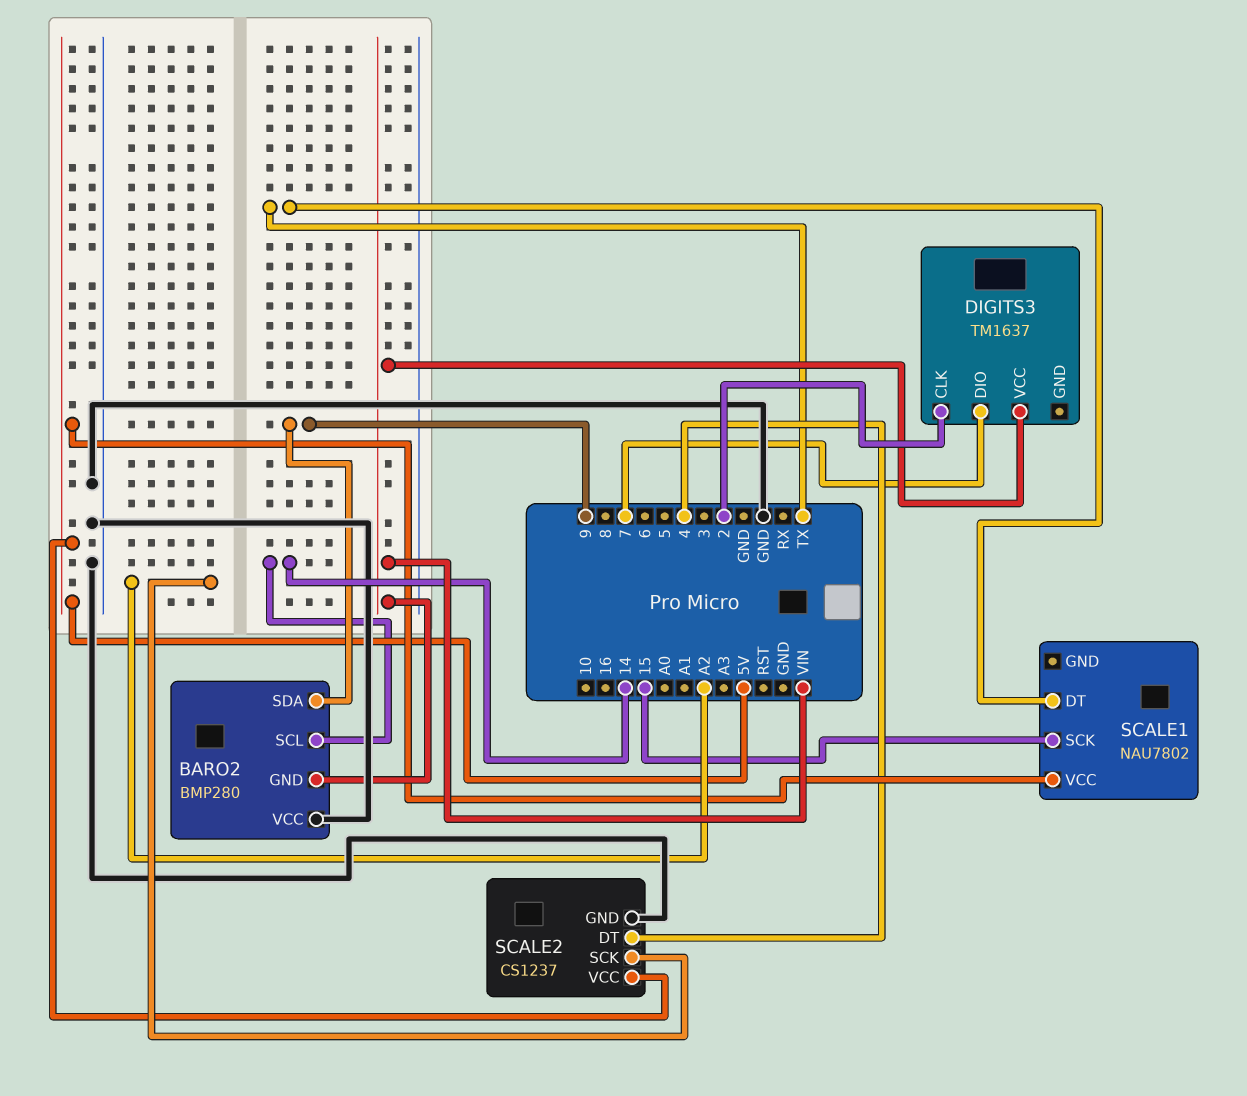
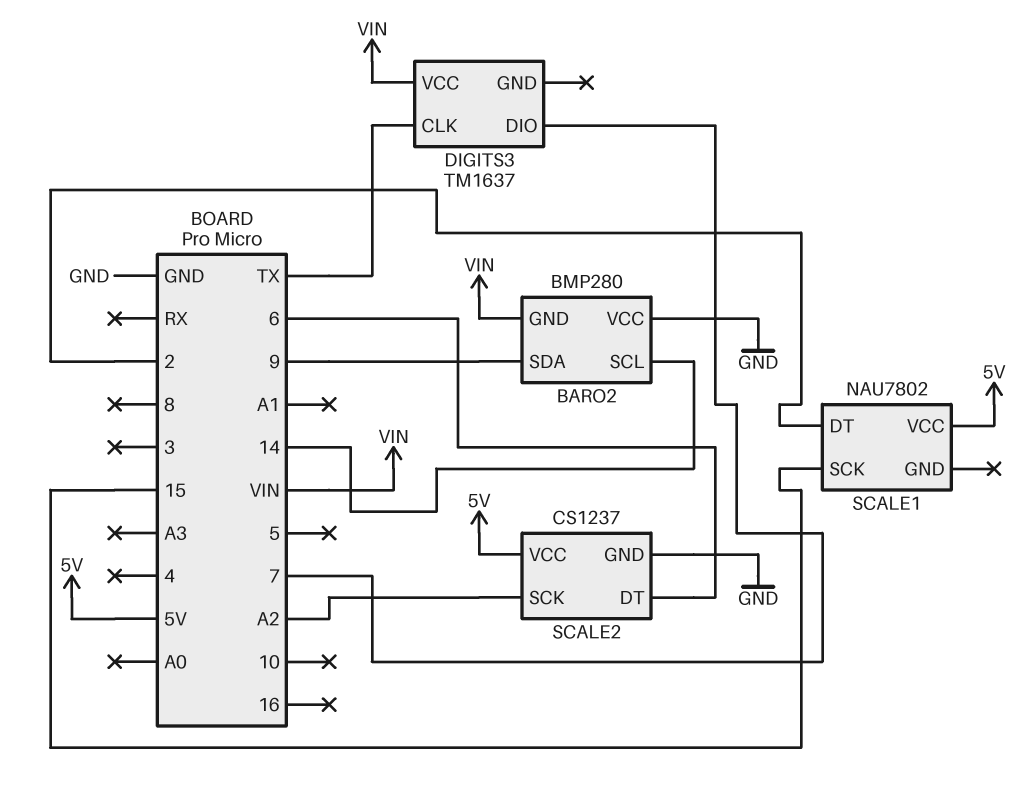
DIGITS3 pin CLK: 2 -> TX
SCALE1 pin DT: TX -> 2
SCALE2 pin DT: 4 -> 6

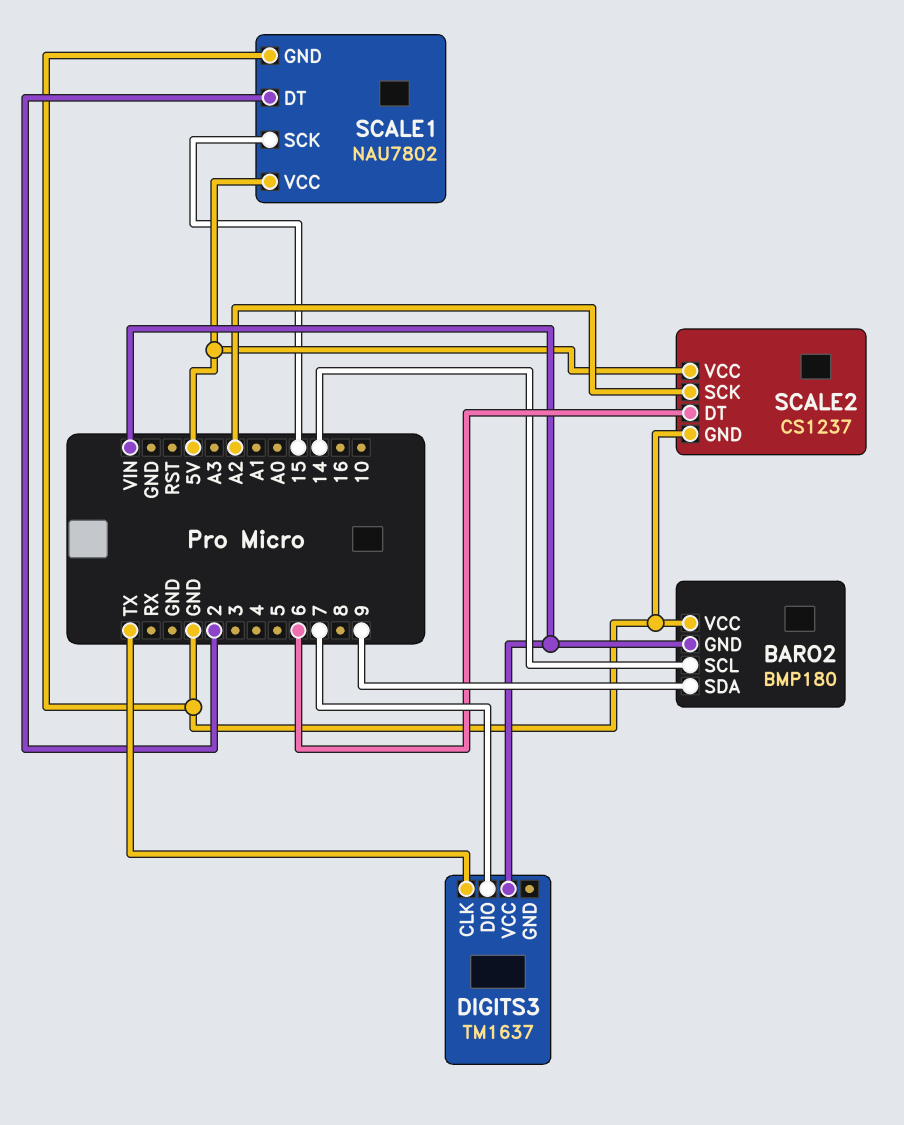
BARO2: BMP280 -> BMP180
SCALE1 pin GND: none -> GND

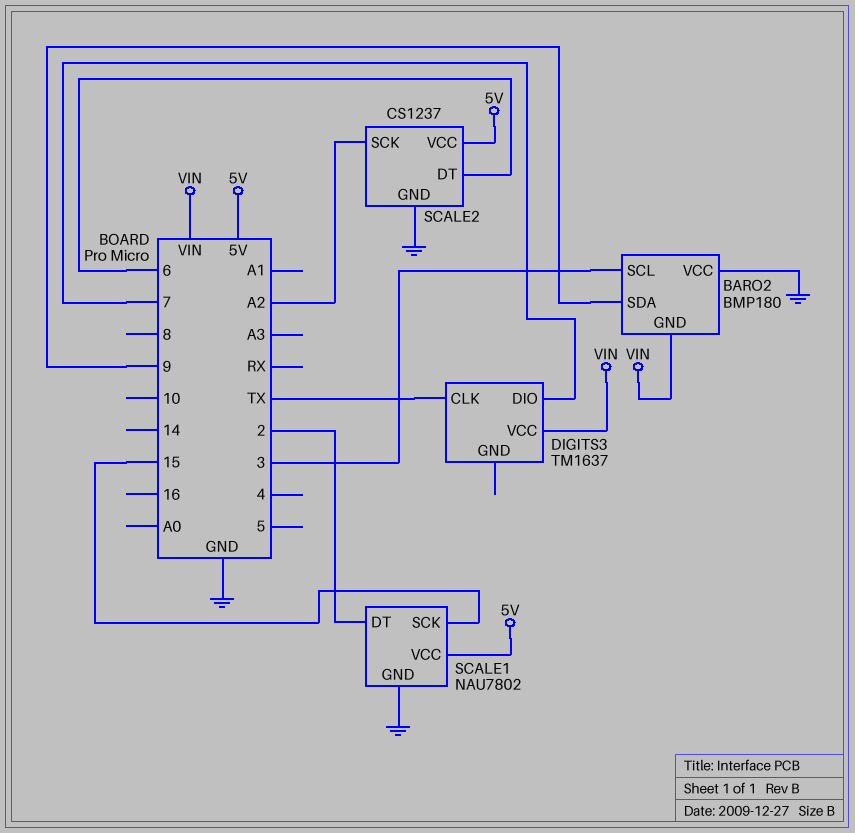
BARO2 pin SCL: 14 -> 3

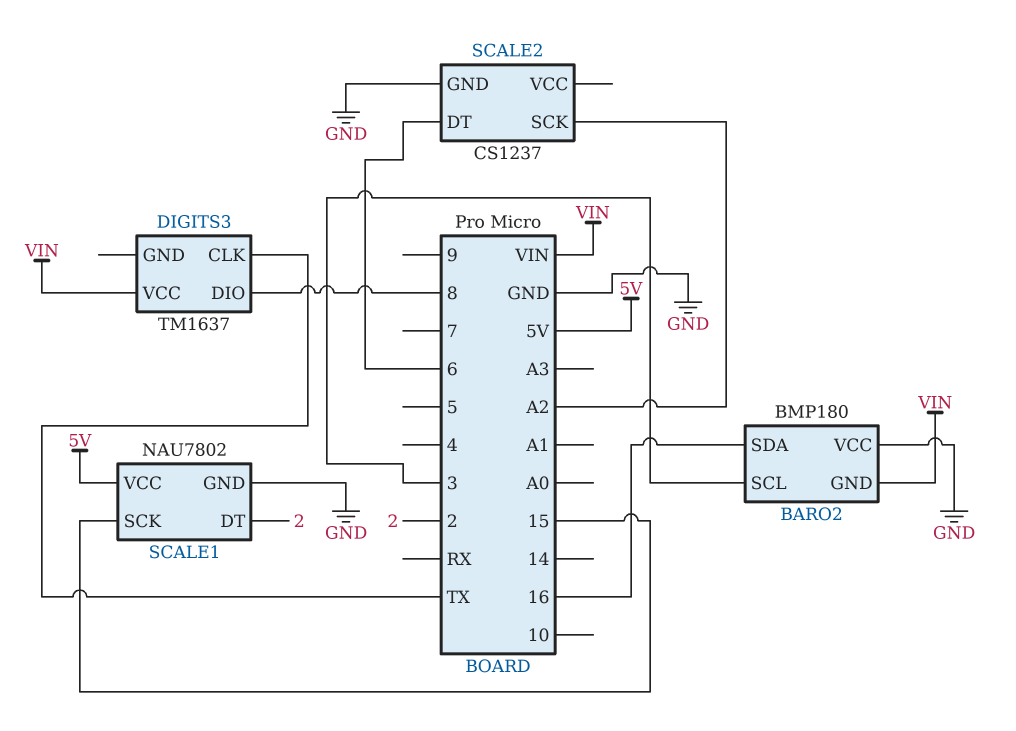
BARO2 pin SDA: 9 -> 16
DIGITS3 pin DIO: 7 -> 8
SCALE2 pin VCC: 5V -> none

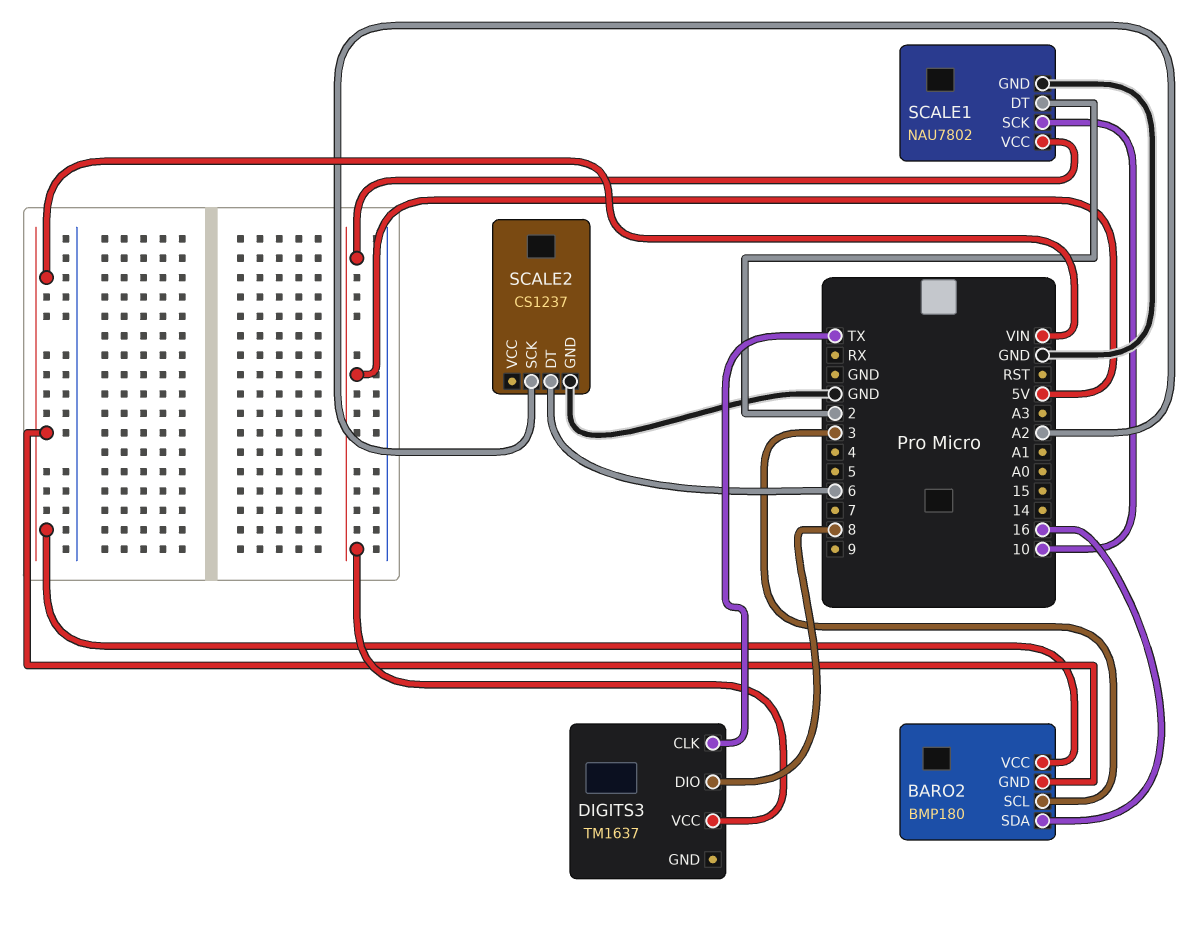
BARO2 pin VCC: GND -> VIN
DIGITS3 pin VCC: VIN -> 5V
SCALE1 pin SCK: 15 -> 10

